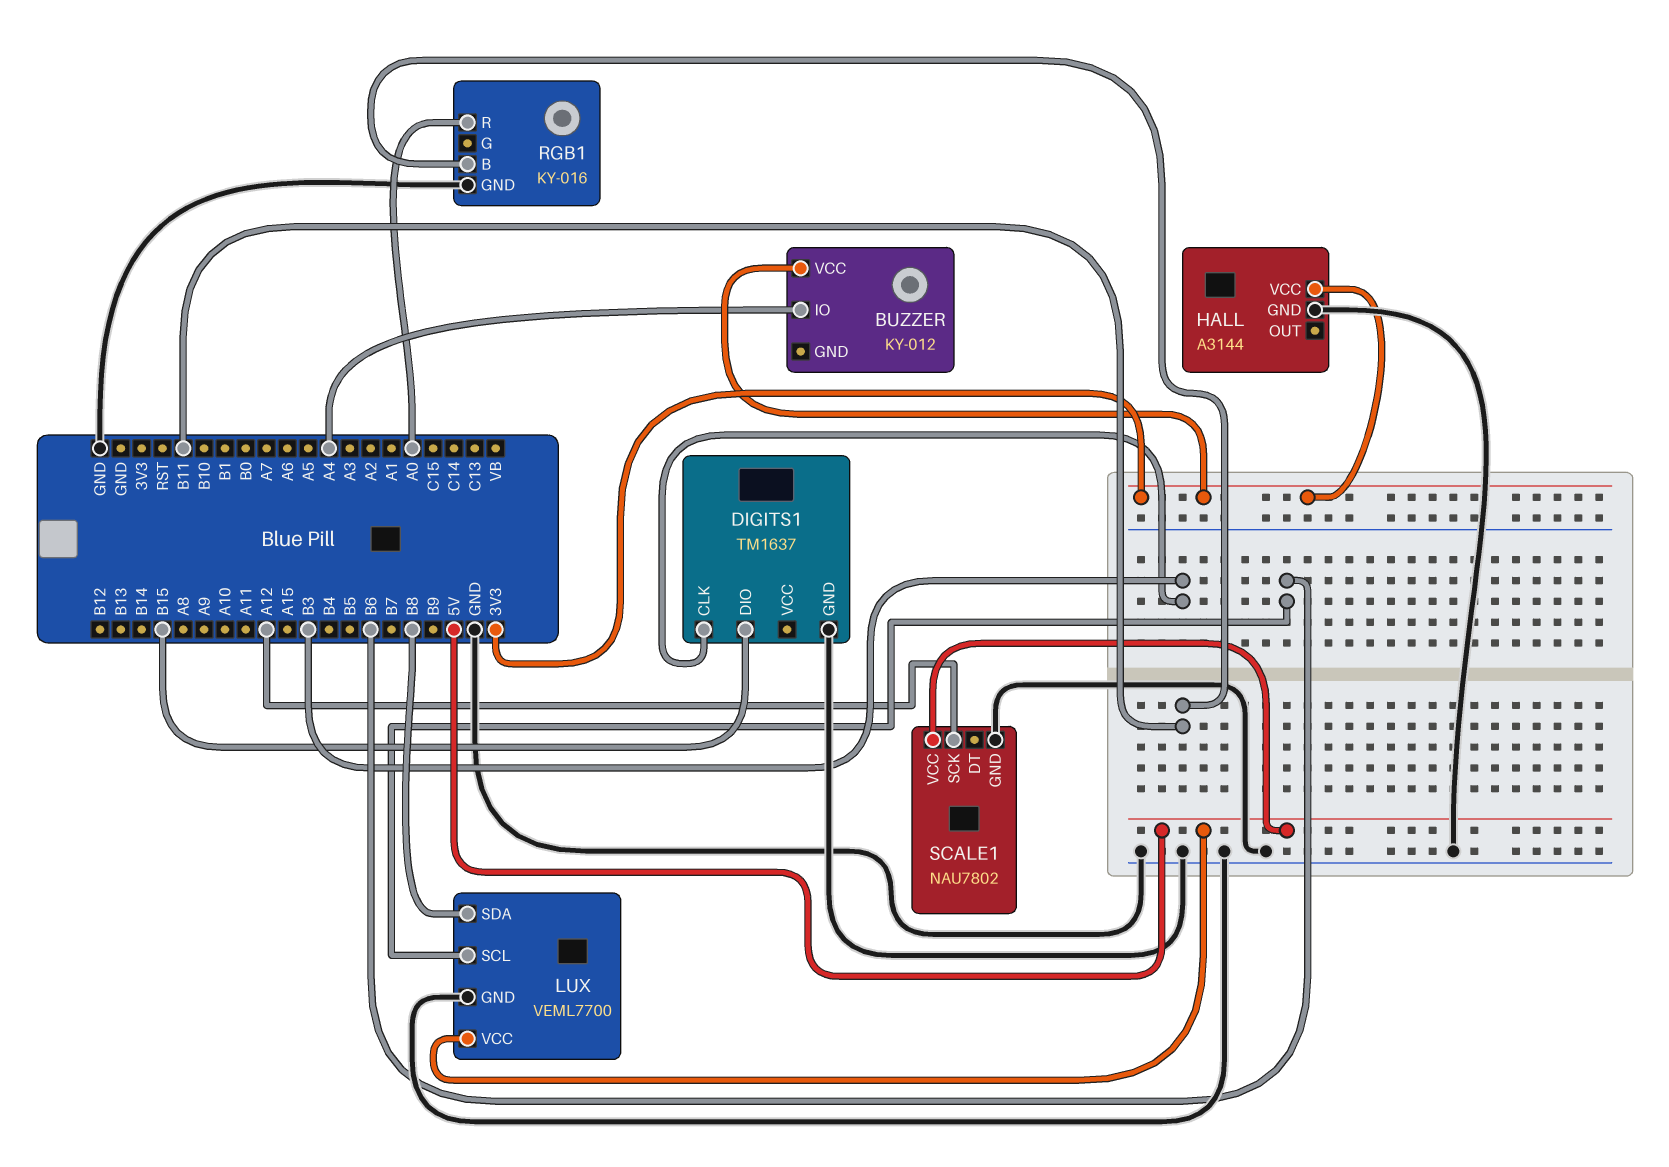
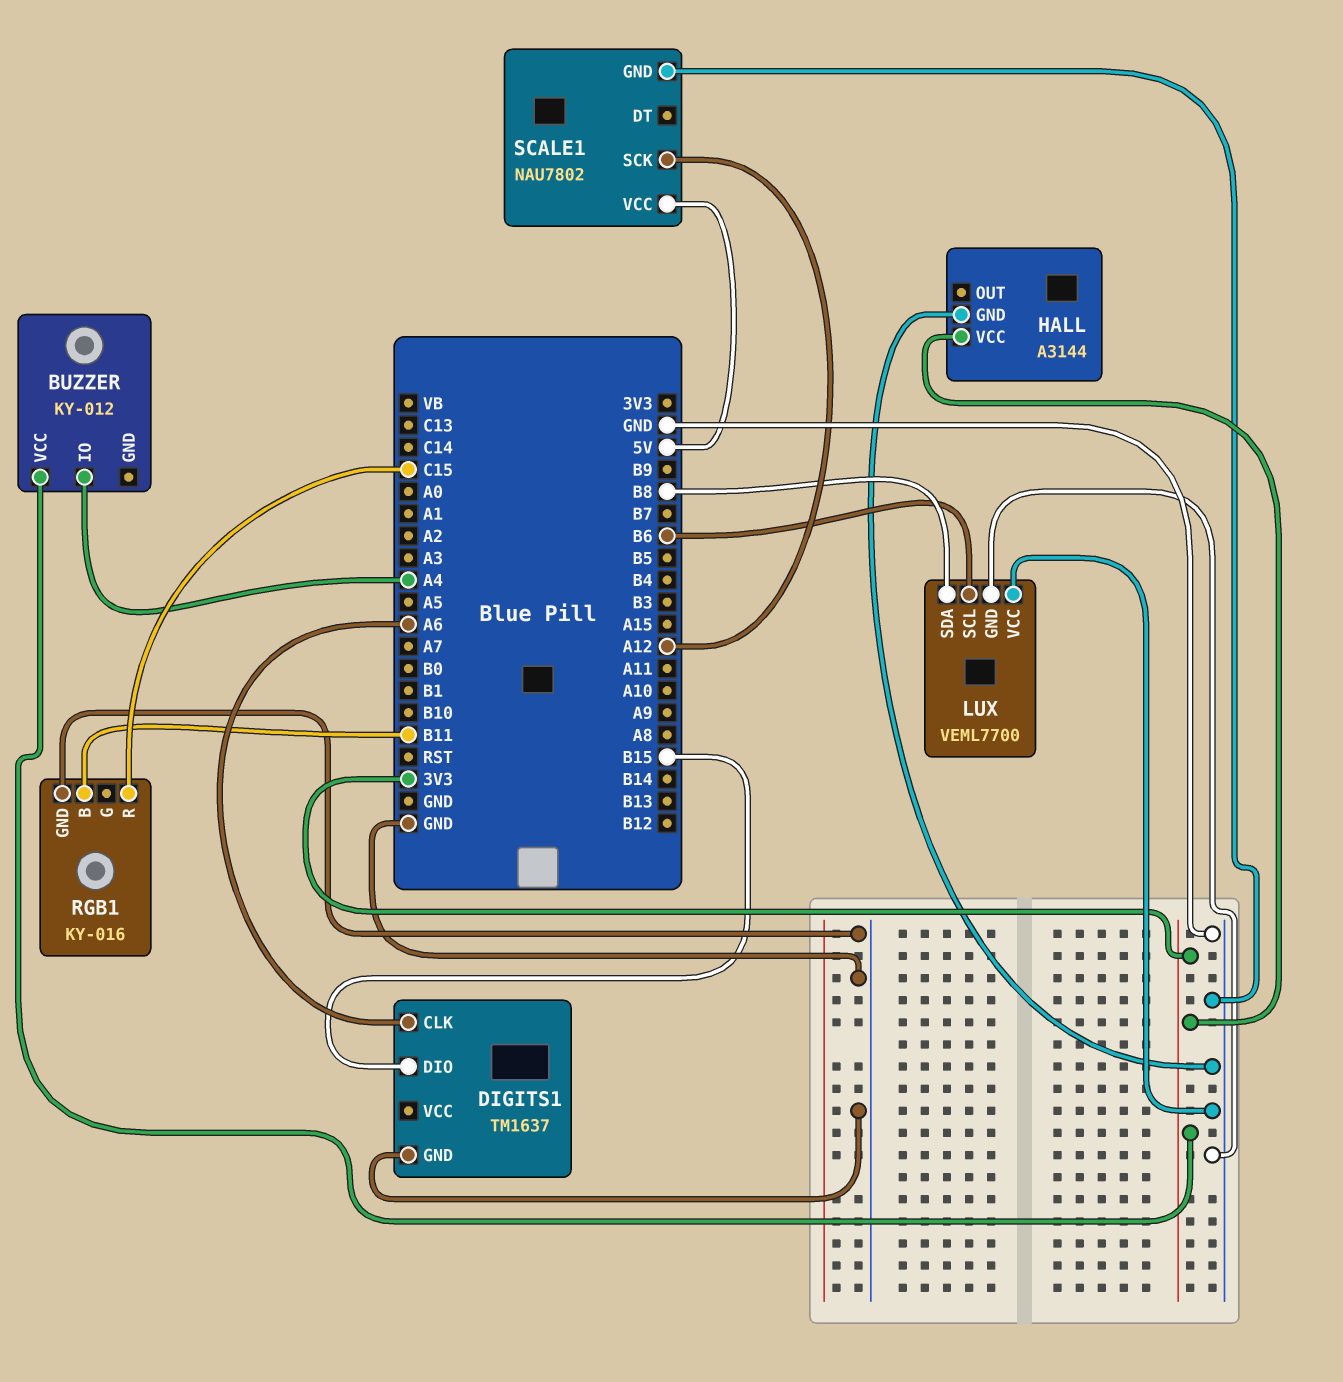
DIGITS1 pin CLK: B3 -> A6
LUX pin VCC: 5V -> GND
RGB1 pin R: A0 -> C15

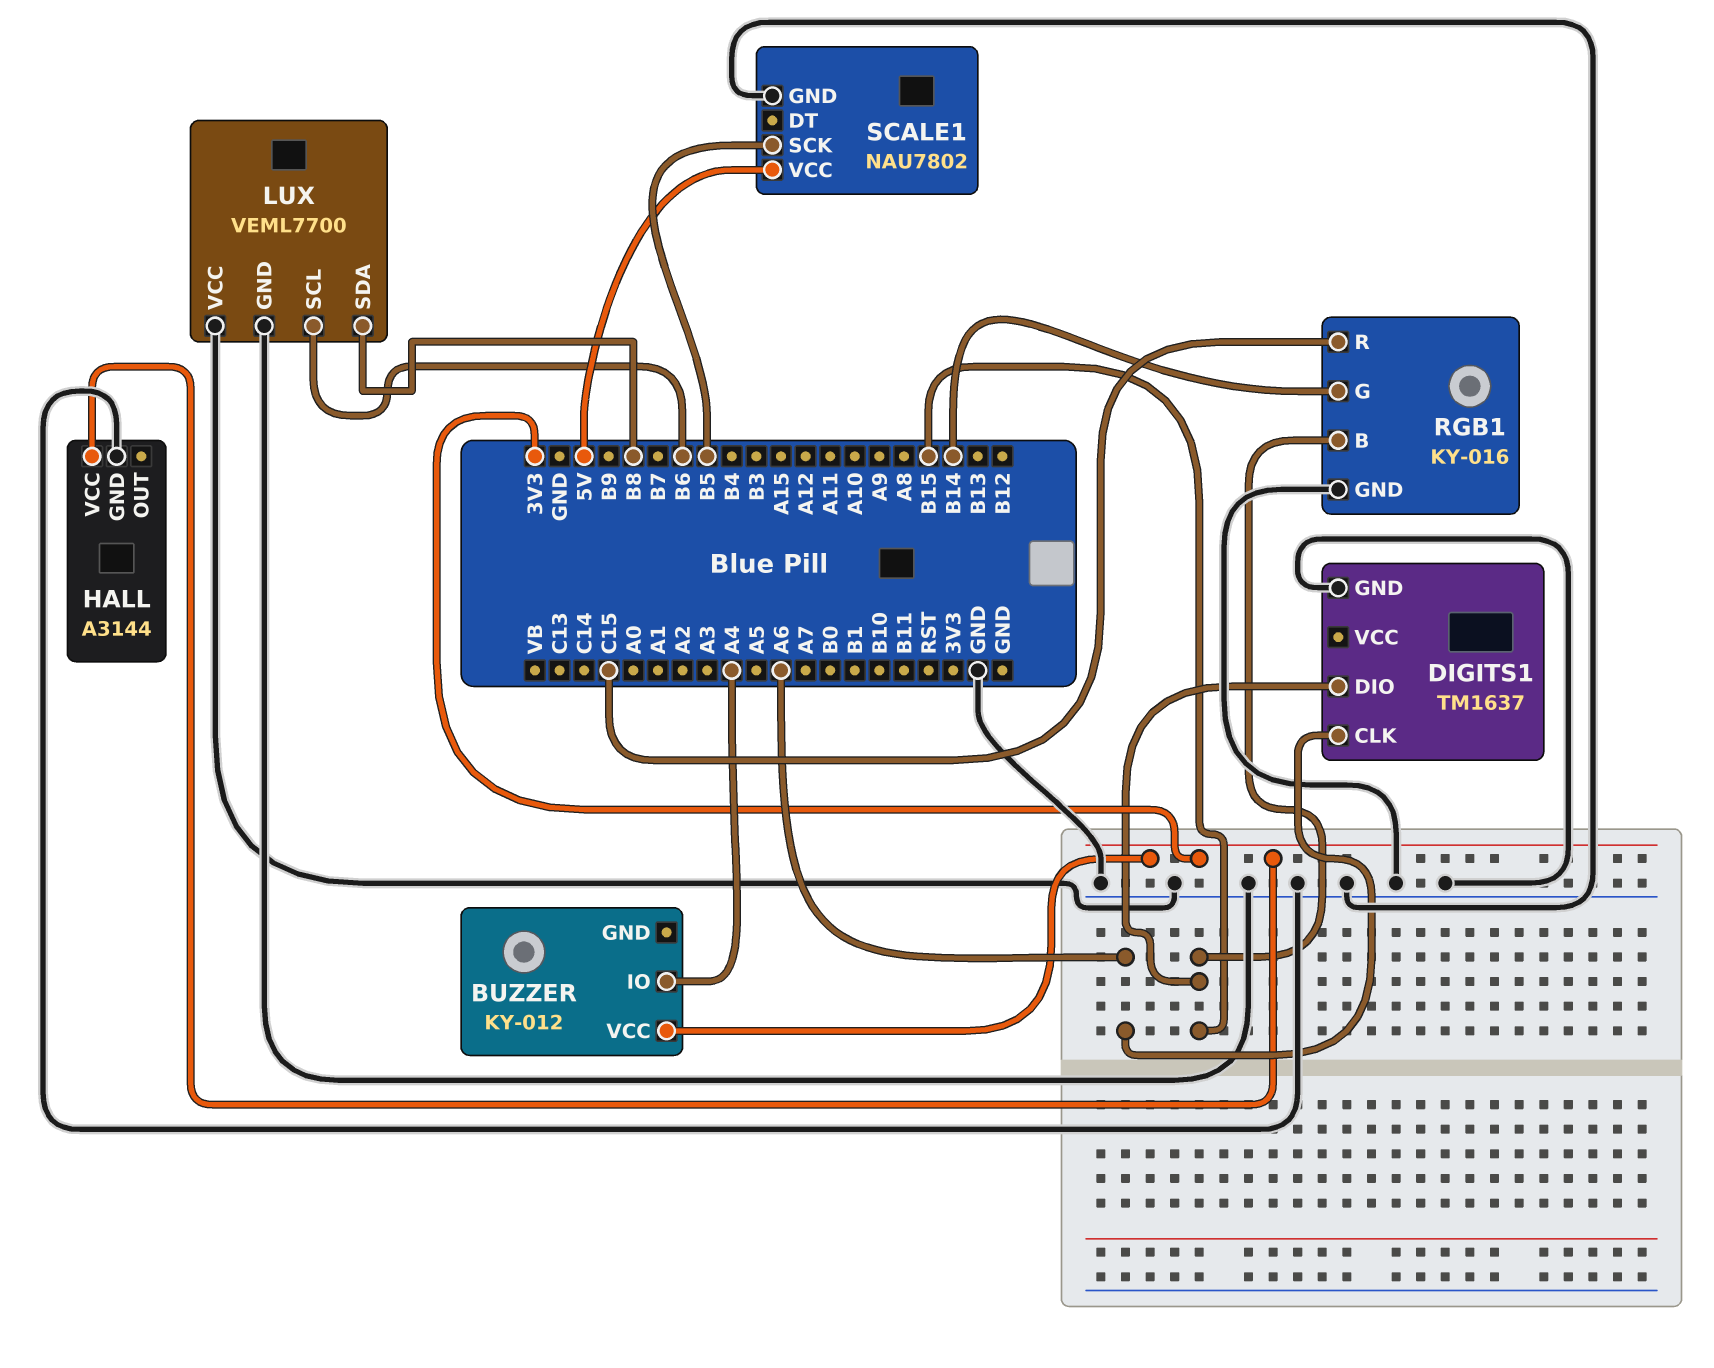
RGB1 pin B: B11 -> B15
RGB1 pin G: none -> B14
SCALE1 pin SCK: A12 -> B5

